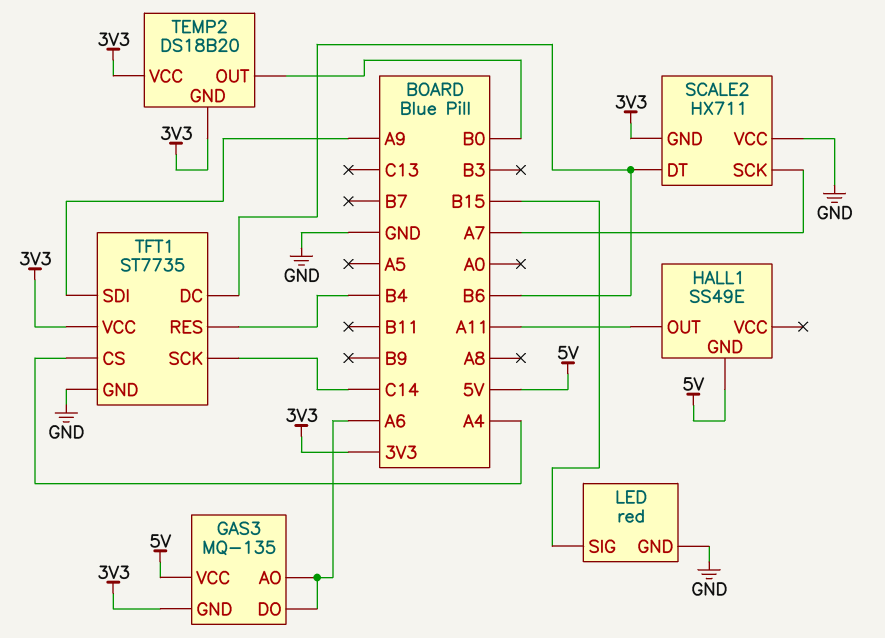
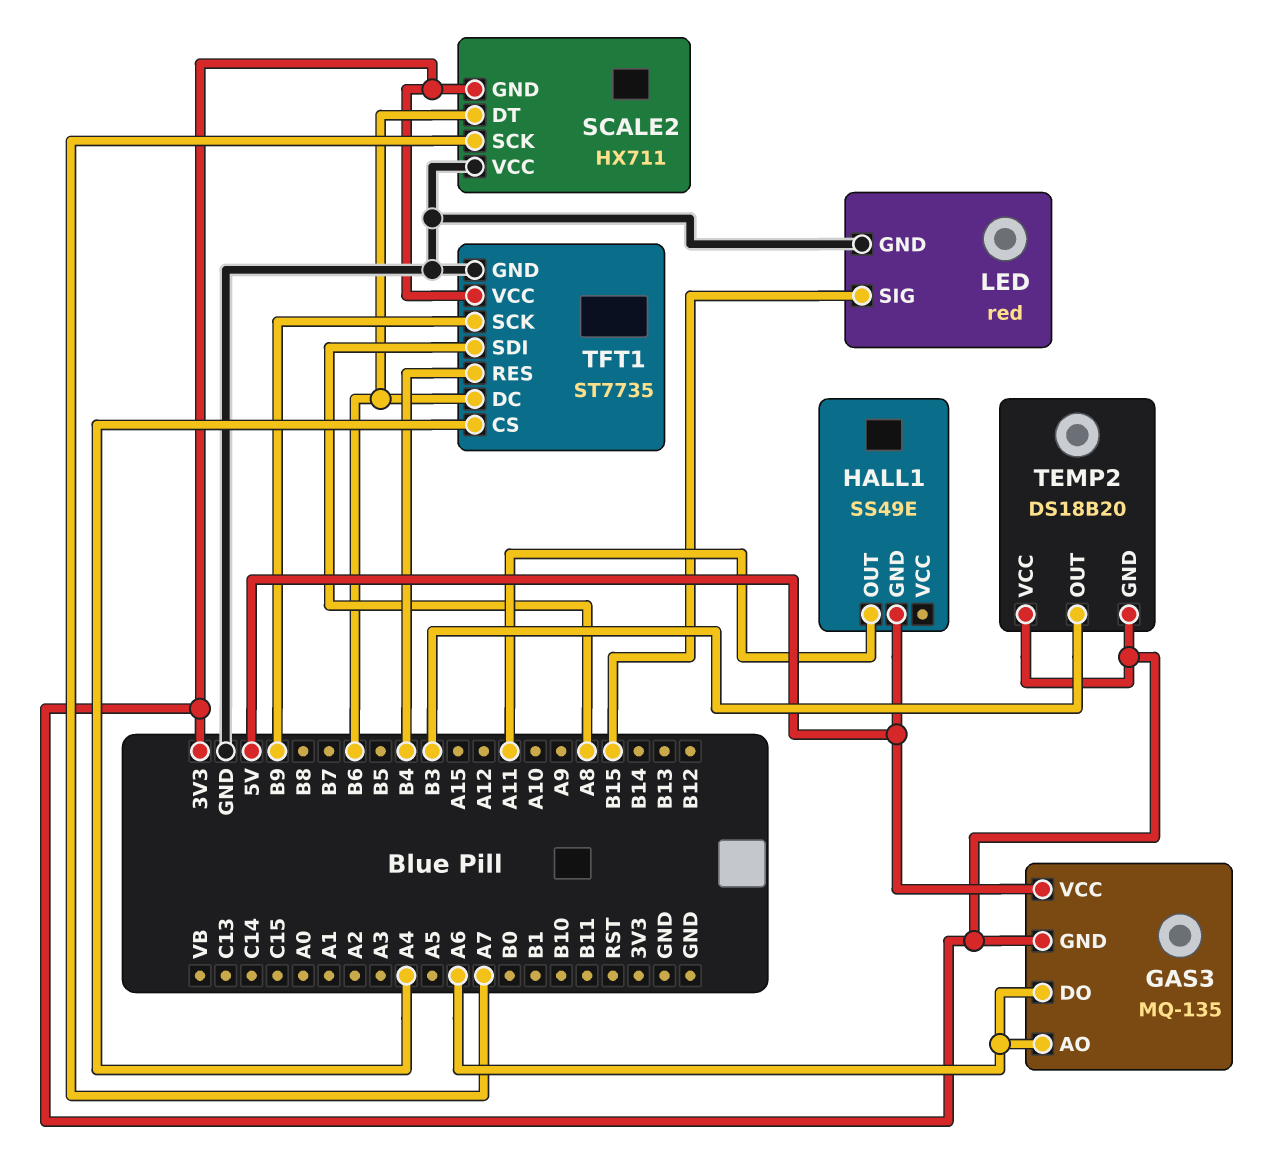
TEMP2 pin OUT: B0 -> B3
TFT1 pin SCK: C14 -> B9
TFT1 pin SDI: A9 -> A8

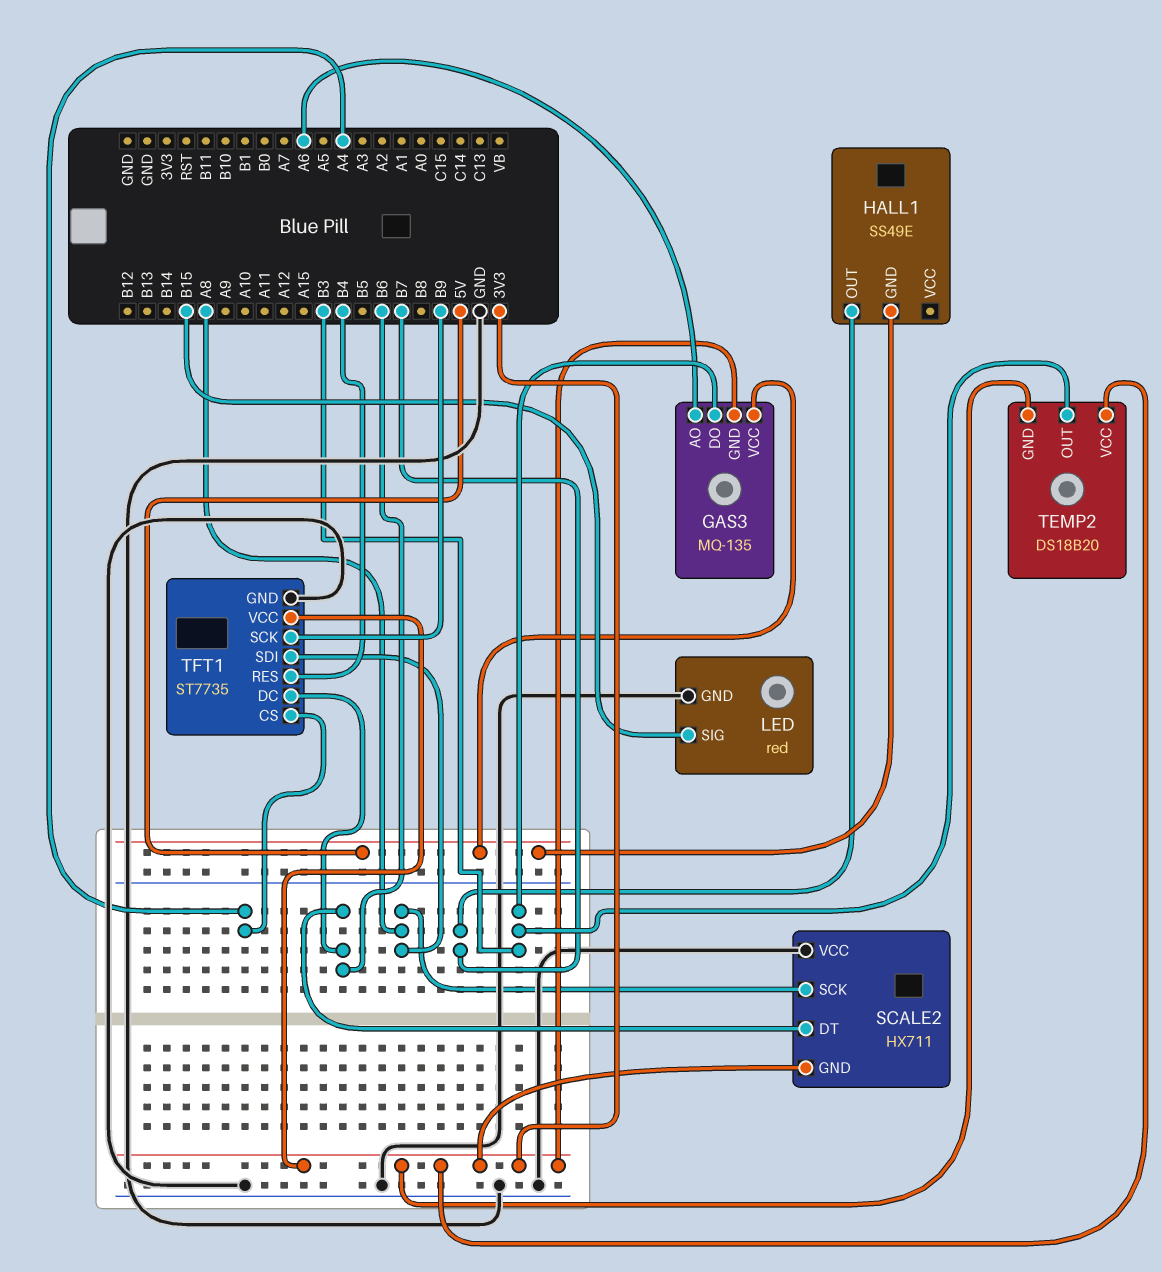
GAS3 pin DO: A6 -> B3
HALL1 pin OUT: A11 -> B7
SCALE2 pin SCK: A7 -> A8

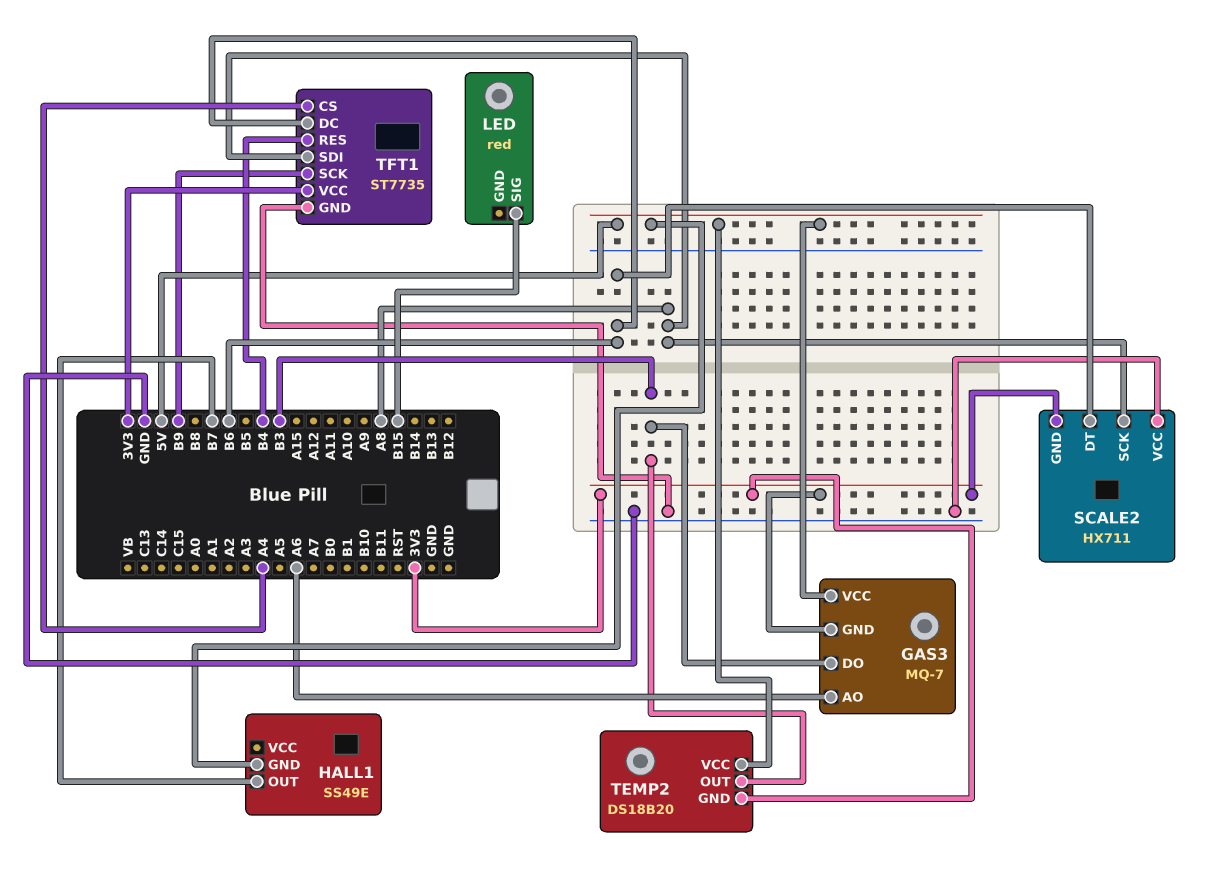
GAS3: MQ-135 -> MQ-7
LED pin GND: GND -> none
TEMP2 pin VCC: 3V3 -> 5V

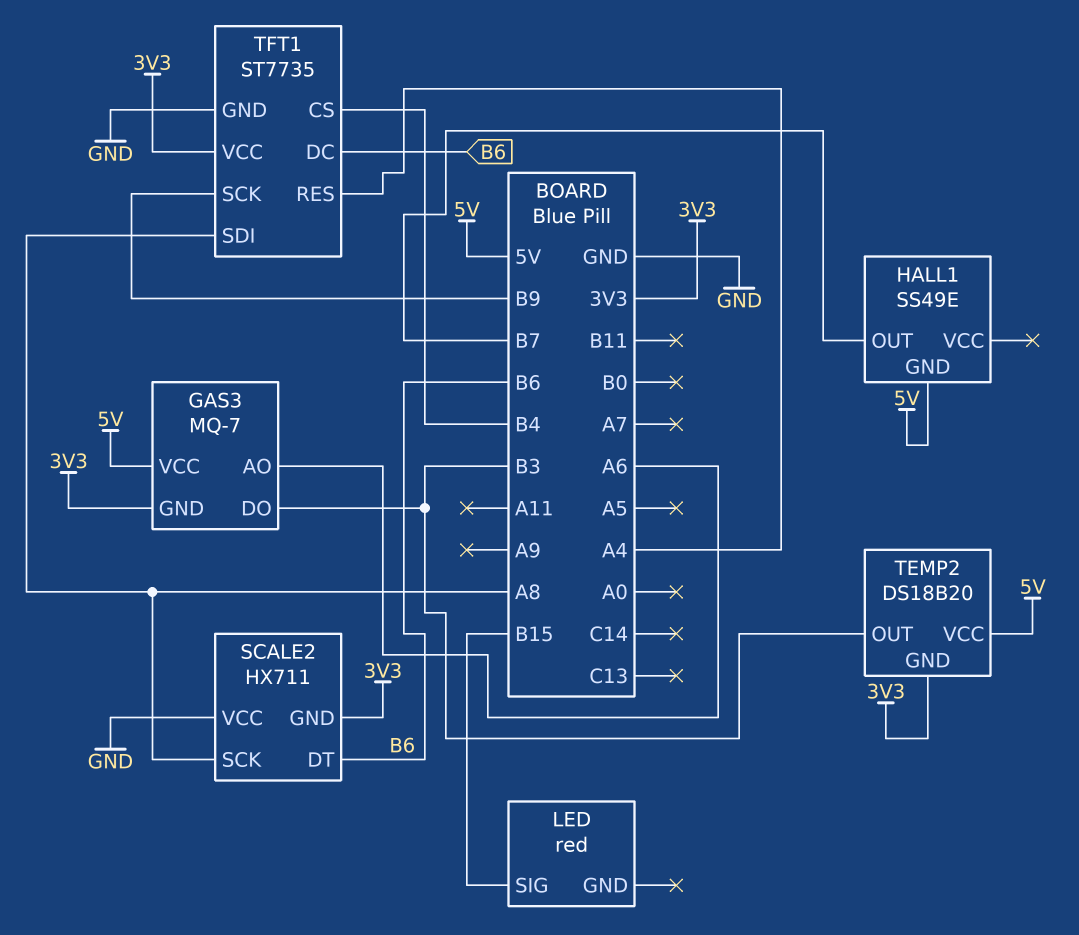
TFT1 pin CS: A4 -> B4
TFT1 pin RES: B4 -> A4

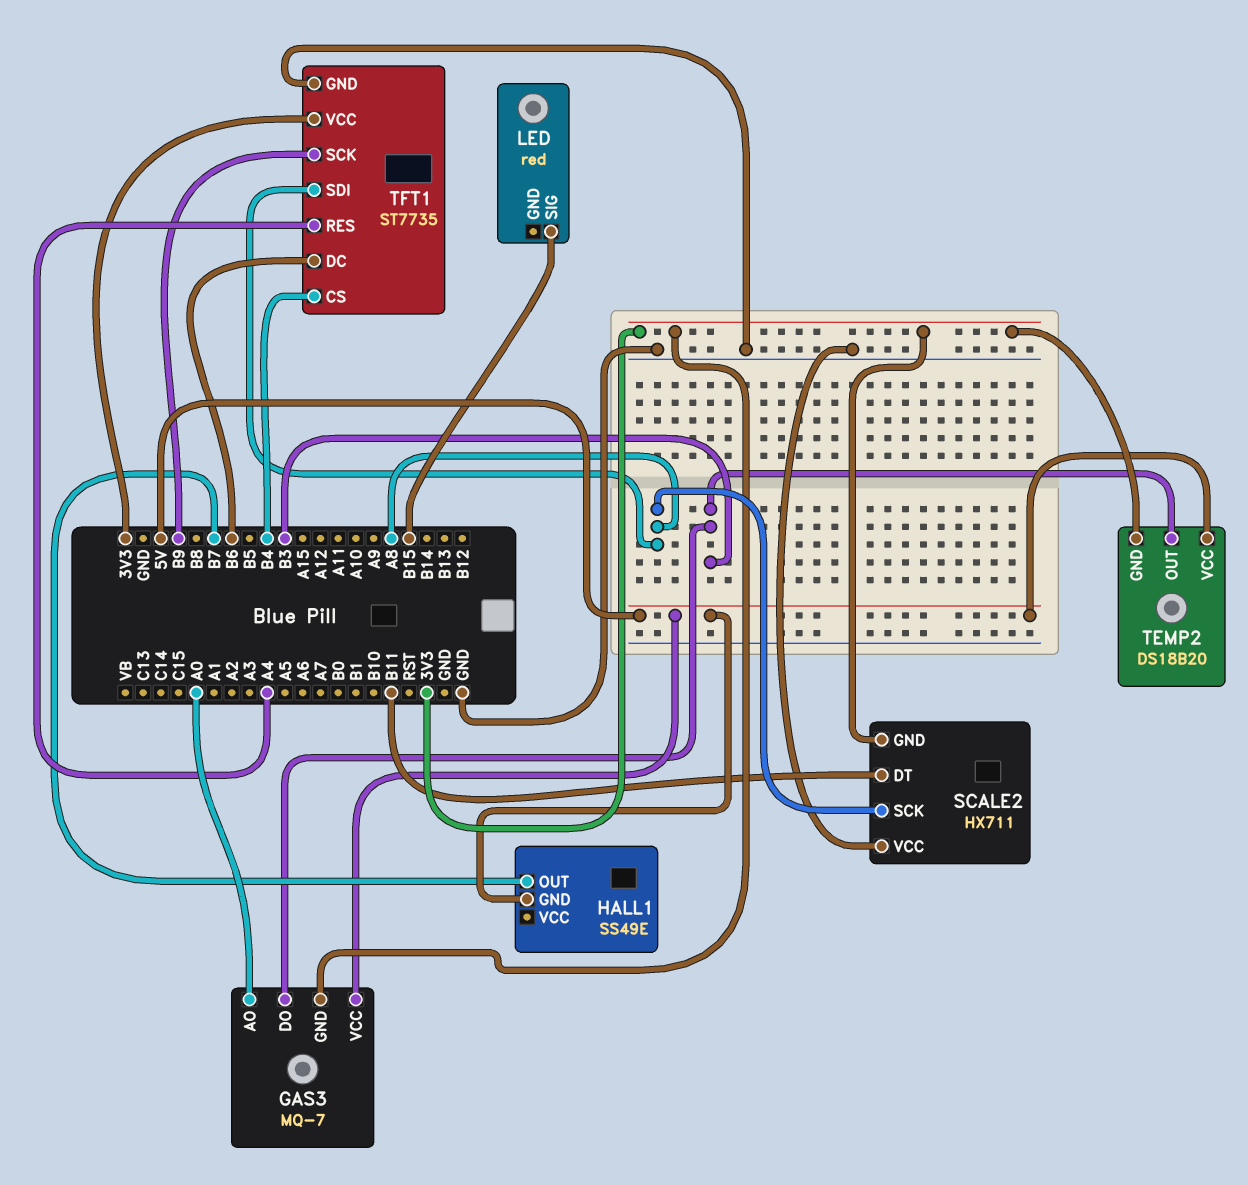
GAS3 pin AO: A6 -> A0
SCALE2 pin DT: B6 -> B11

